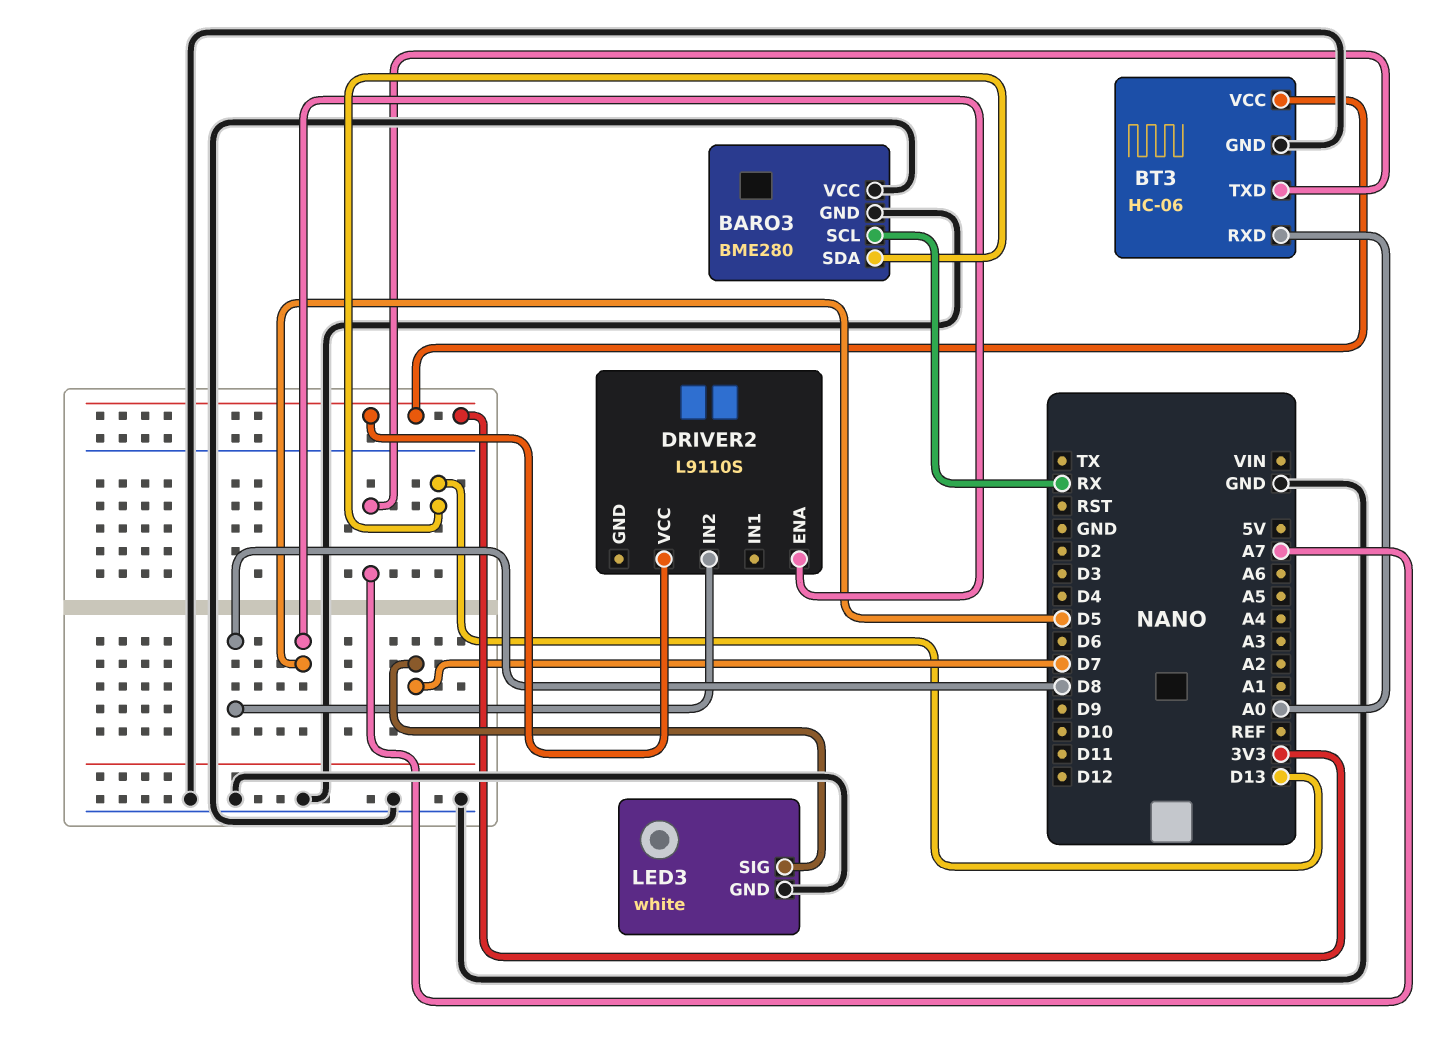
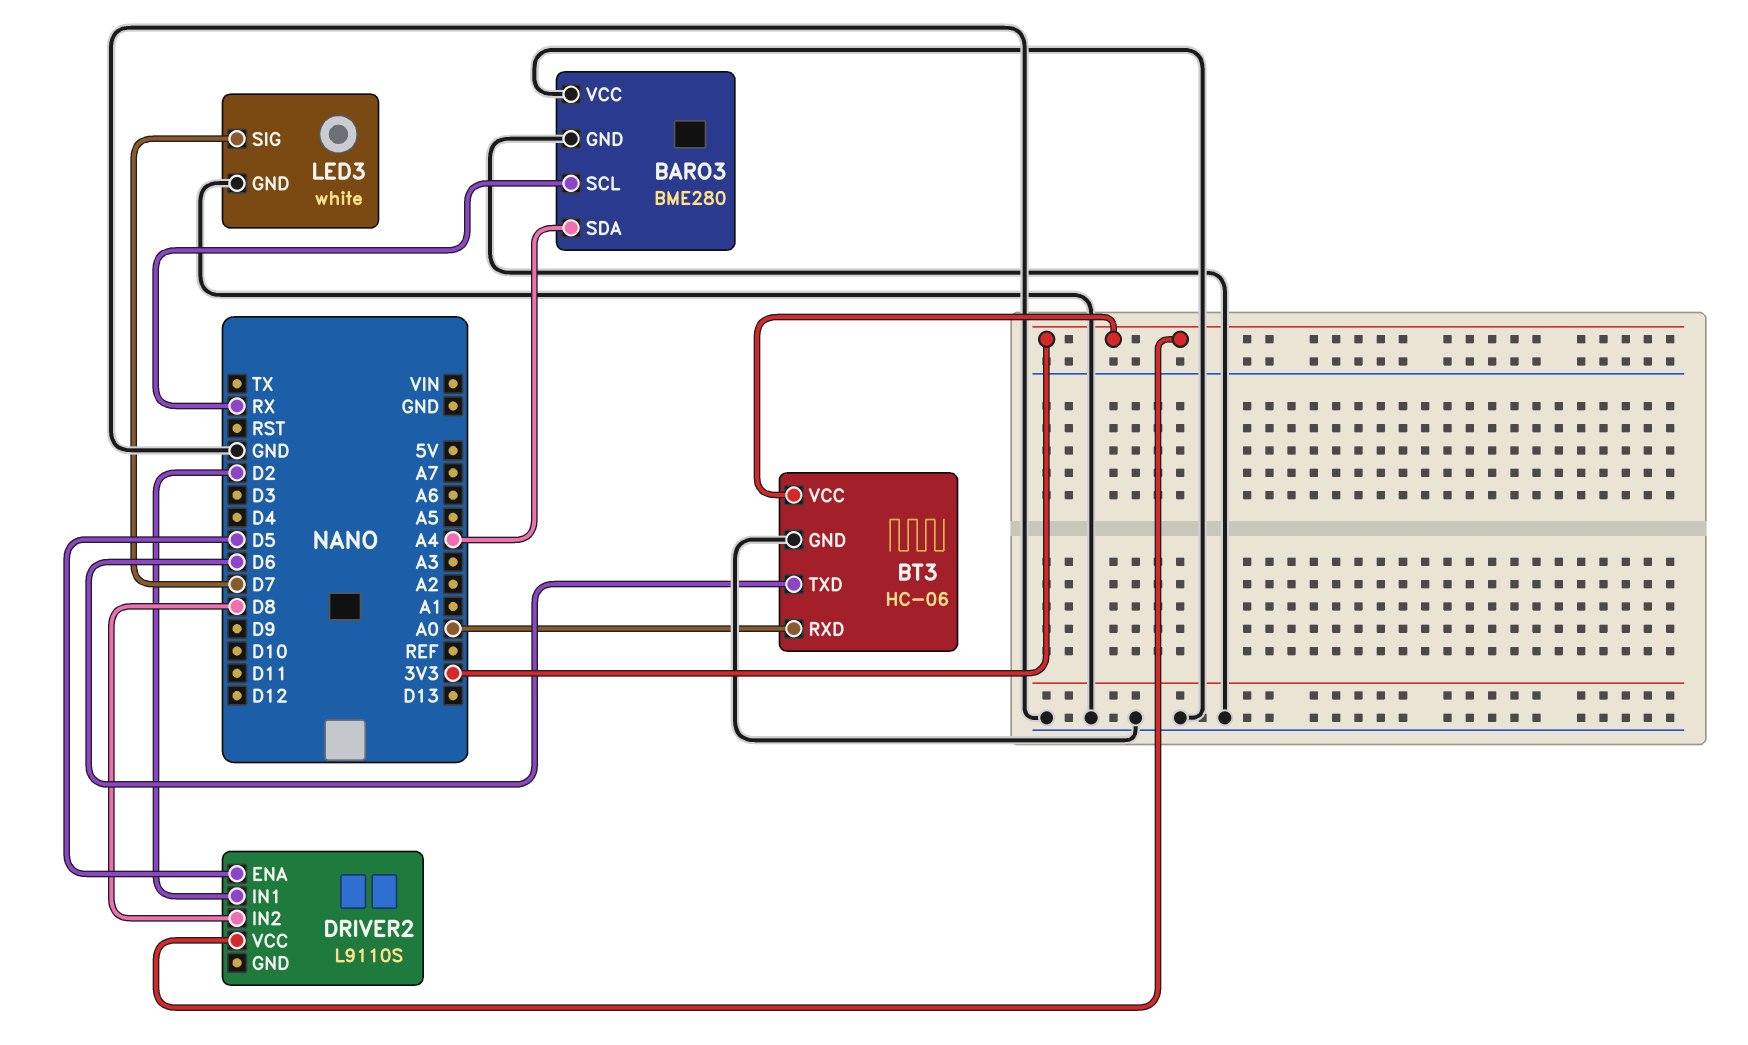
BARO3 pin SDA: D13 -> A4
BT3 pin TXD: A7 -> D6
DRIVER2 pin IN1: none -> D2

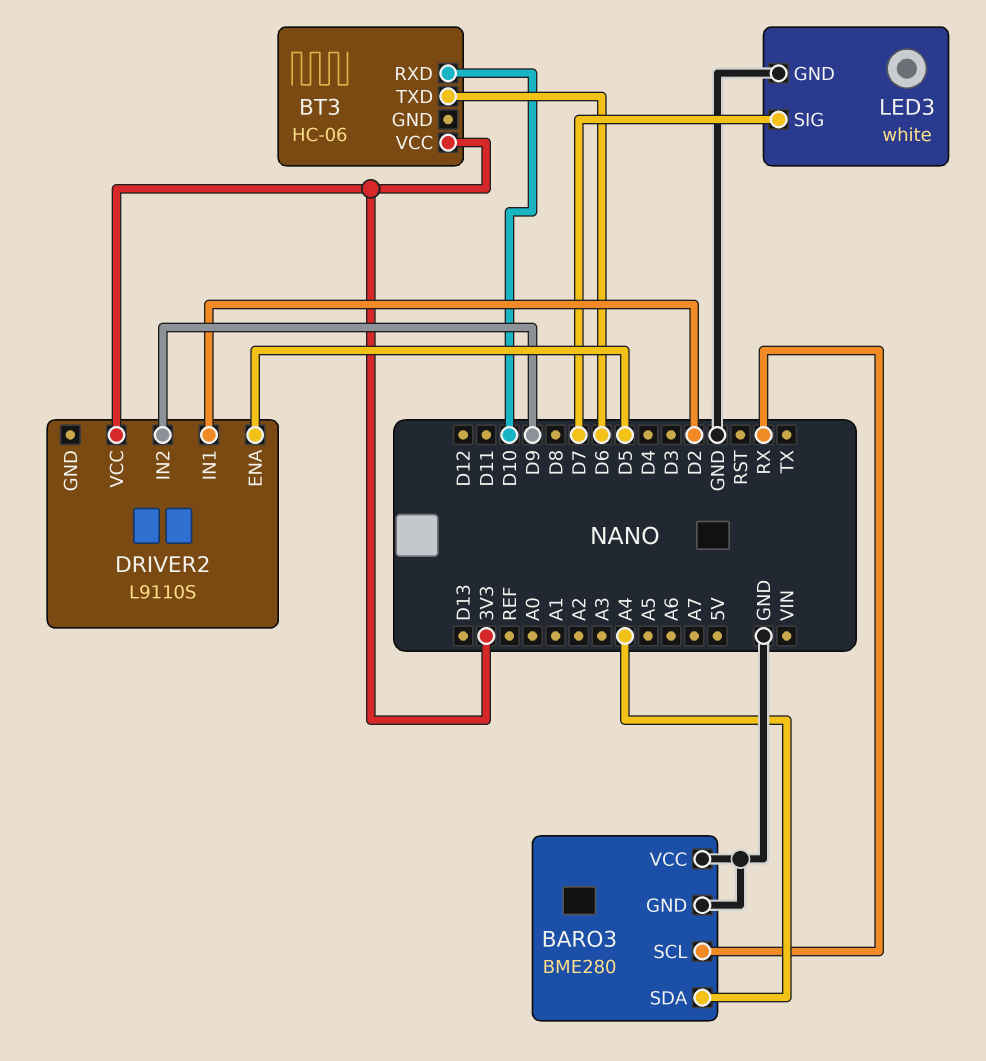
BT3 pin GND: GND -> none
BT3 pin RXD: A0 -> D10
DRIVER2 pin IN2: D8 -> D9

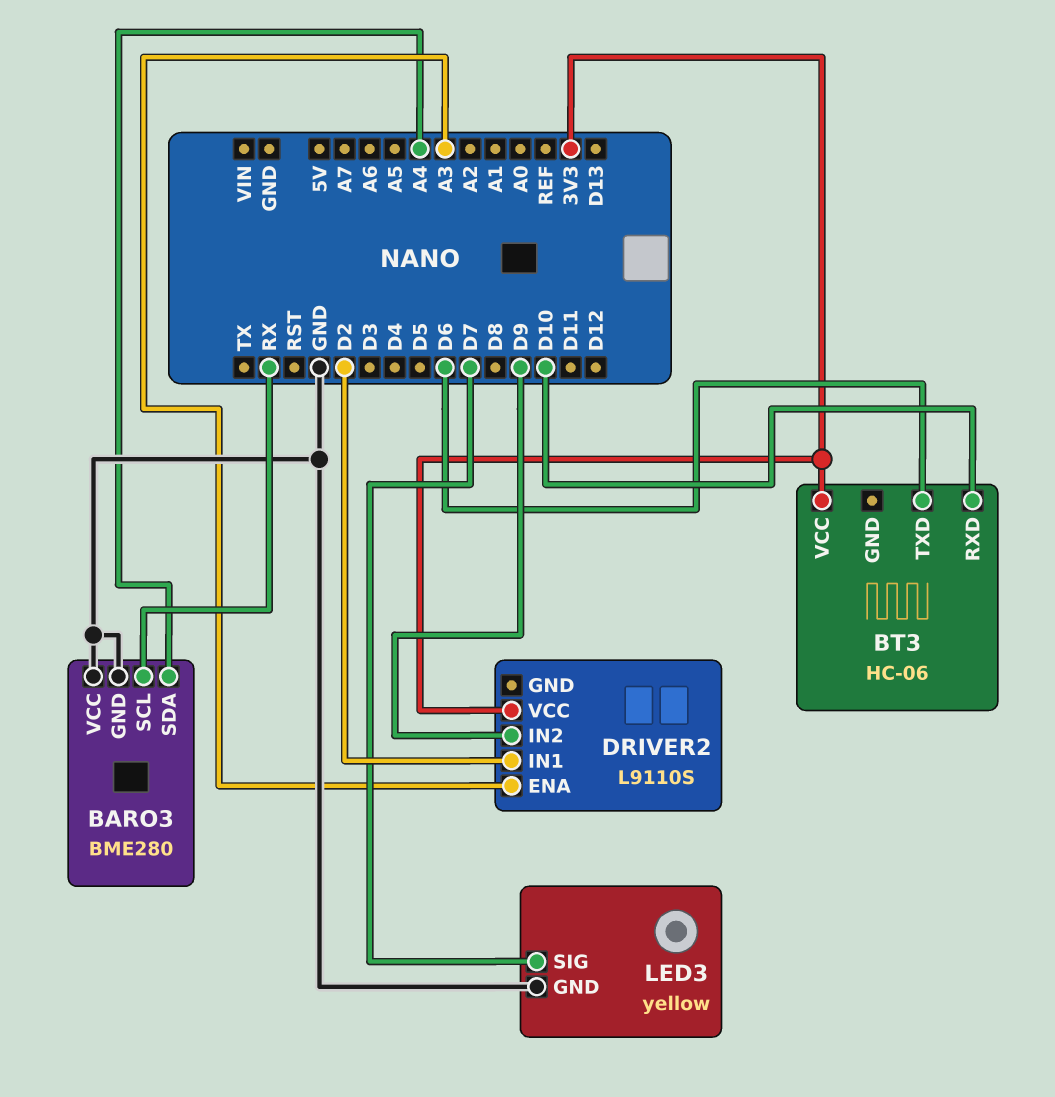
DRIVER2 pin ENA: D5 -> A3
LED3: white -> yellow

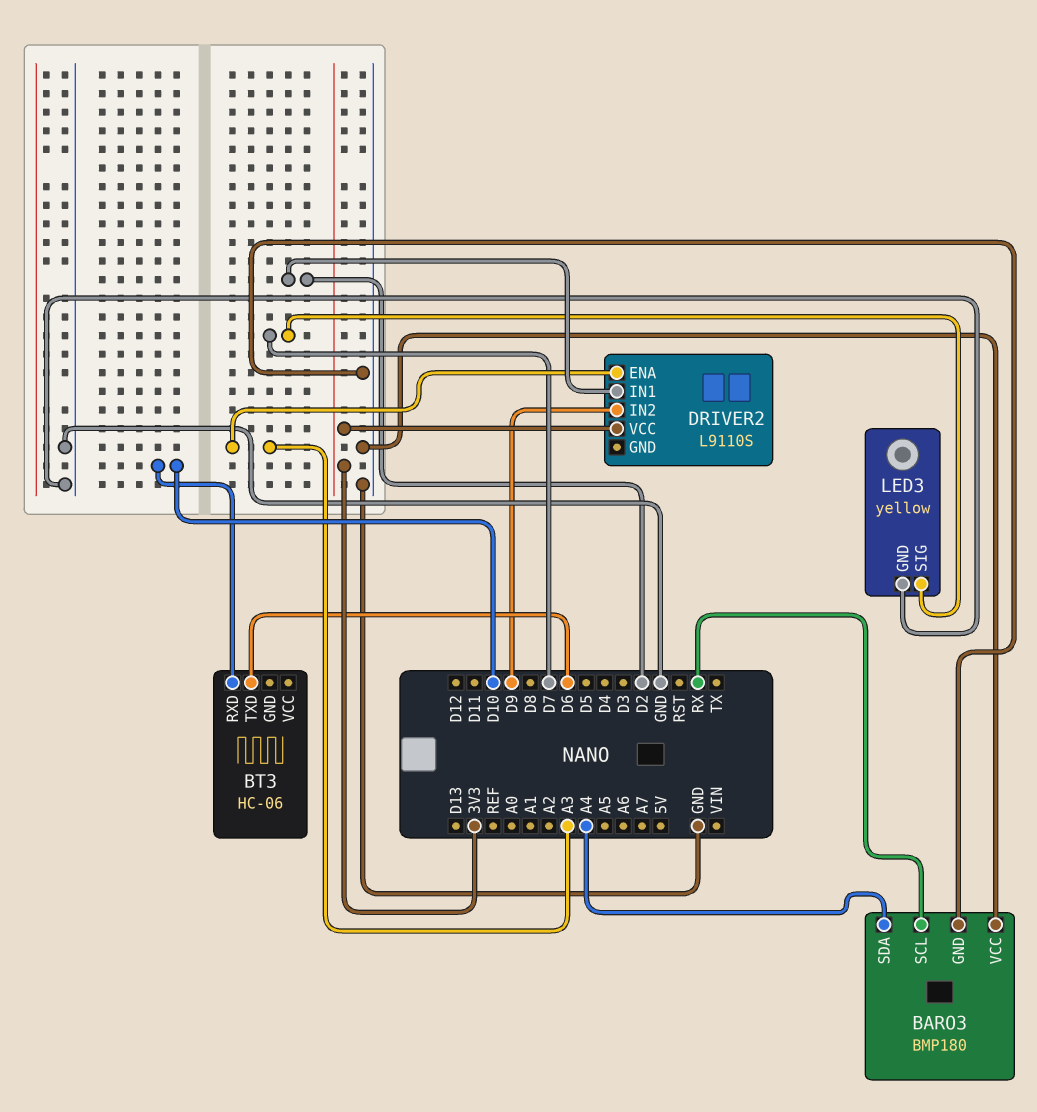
BARO3: BME280 -> BMP180
BT3 pin VCC: 3V3 -> none

